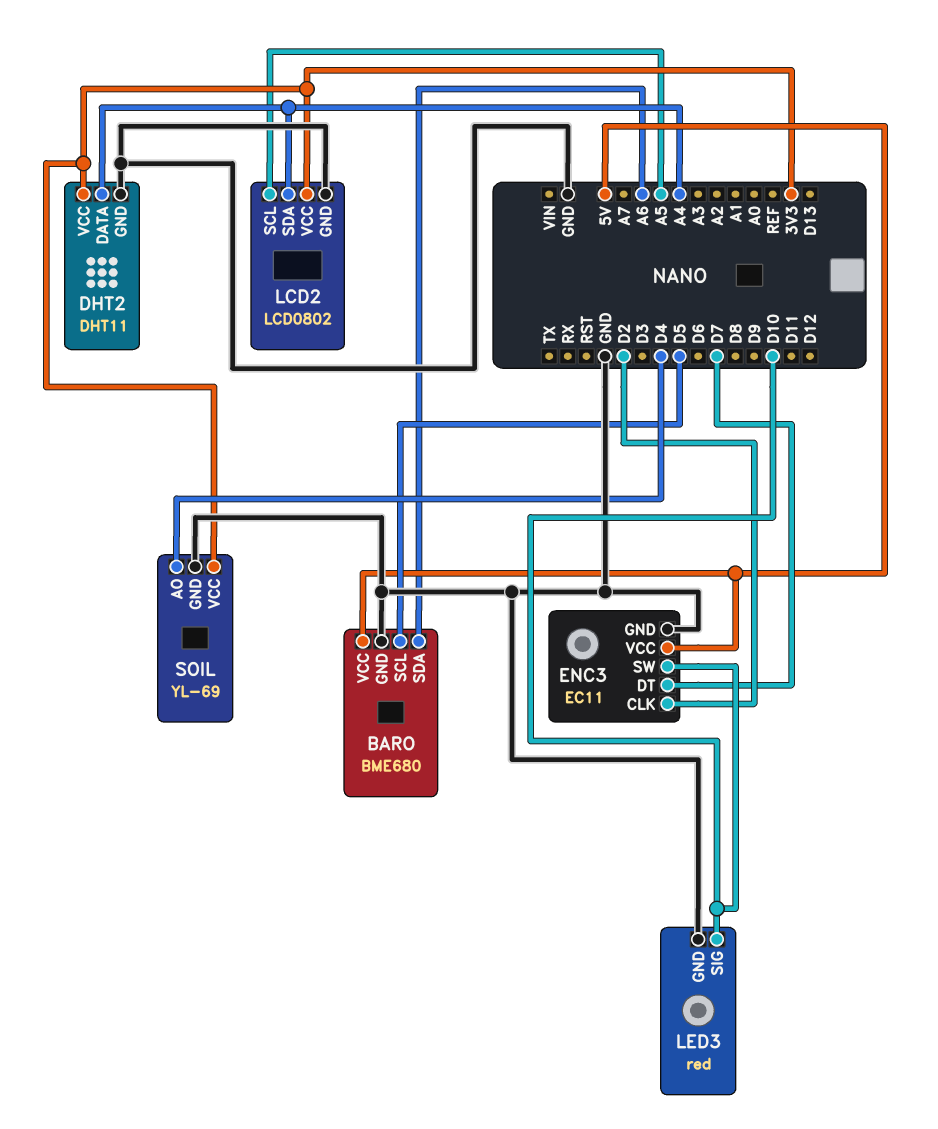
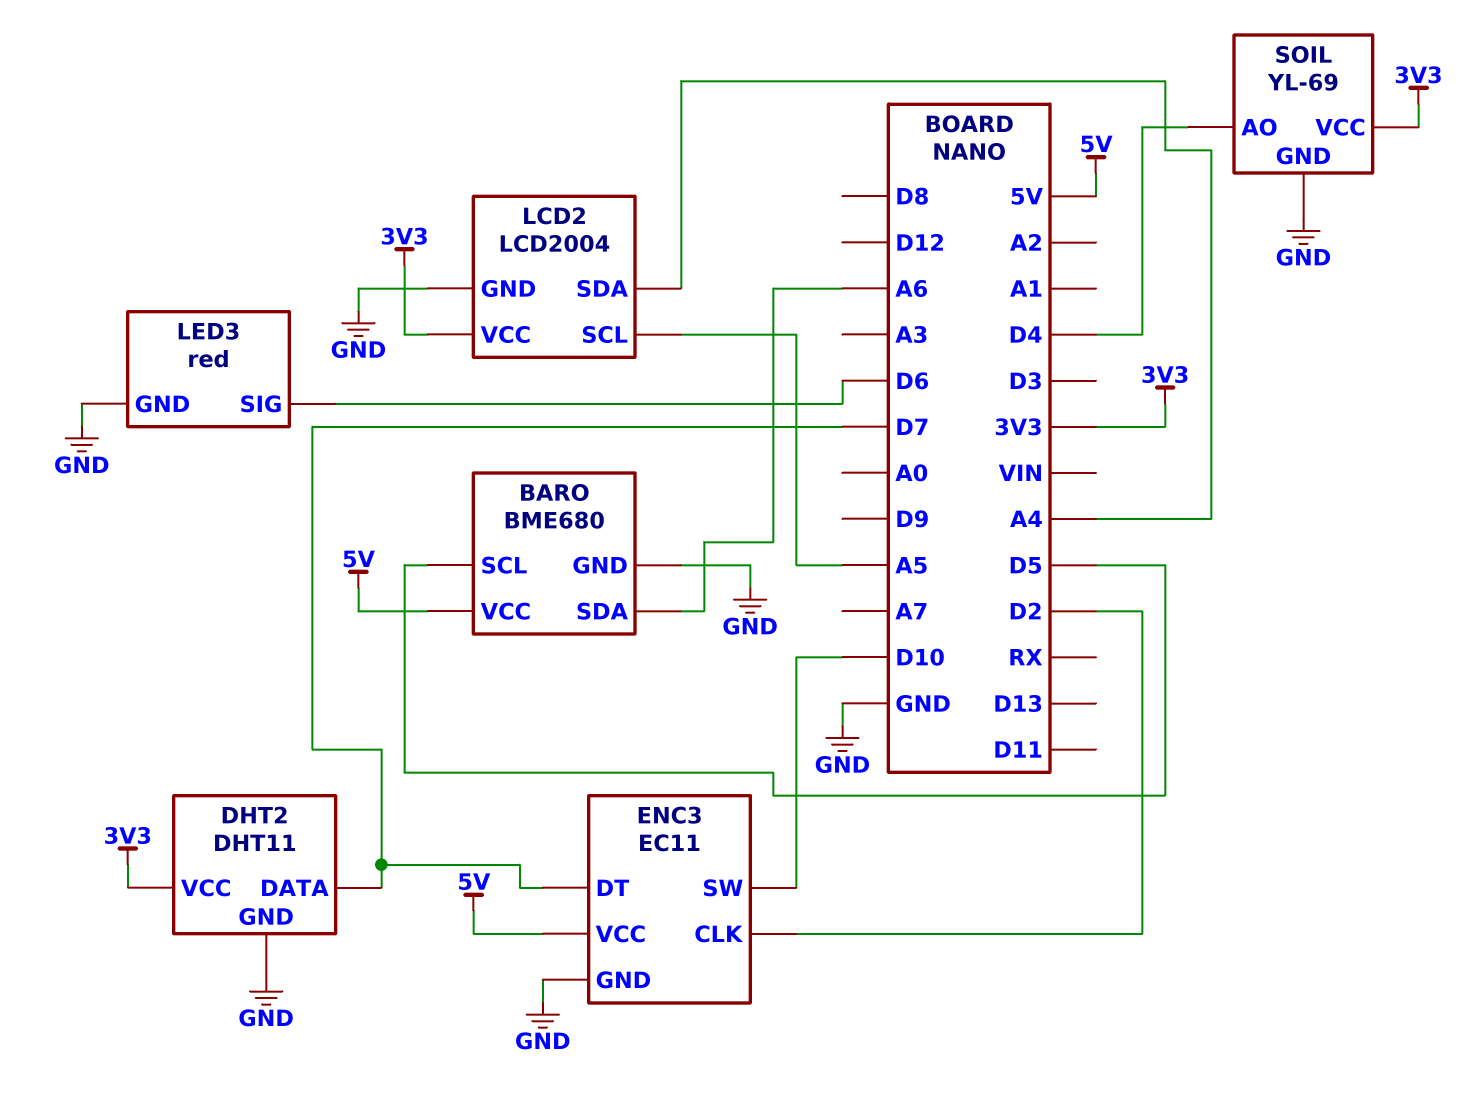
DHT2 pin DATA: A4 -> D7
LCD2: LCD0802 -> LCD2004
LED3 pin SIG: D10 -> D6

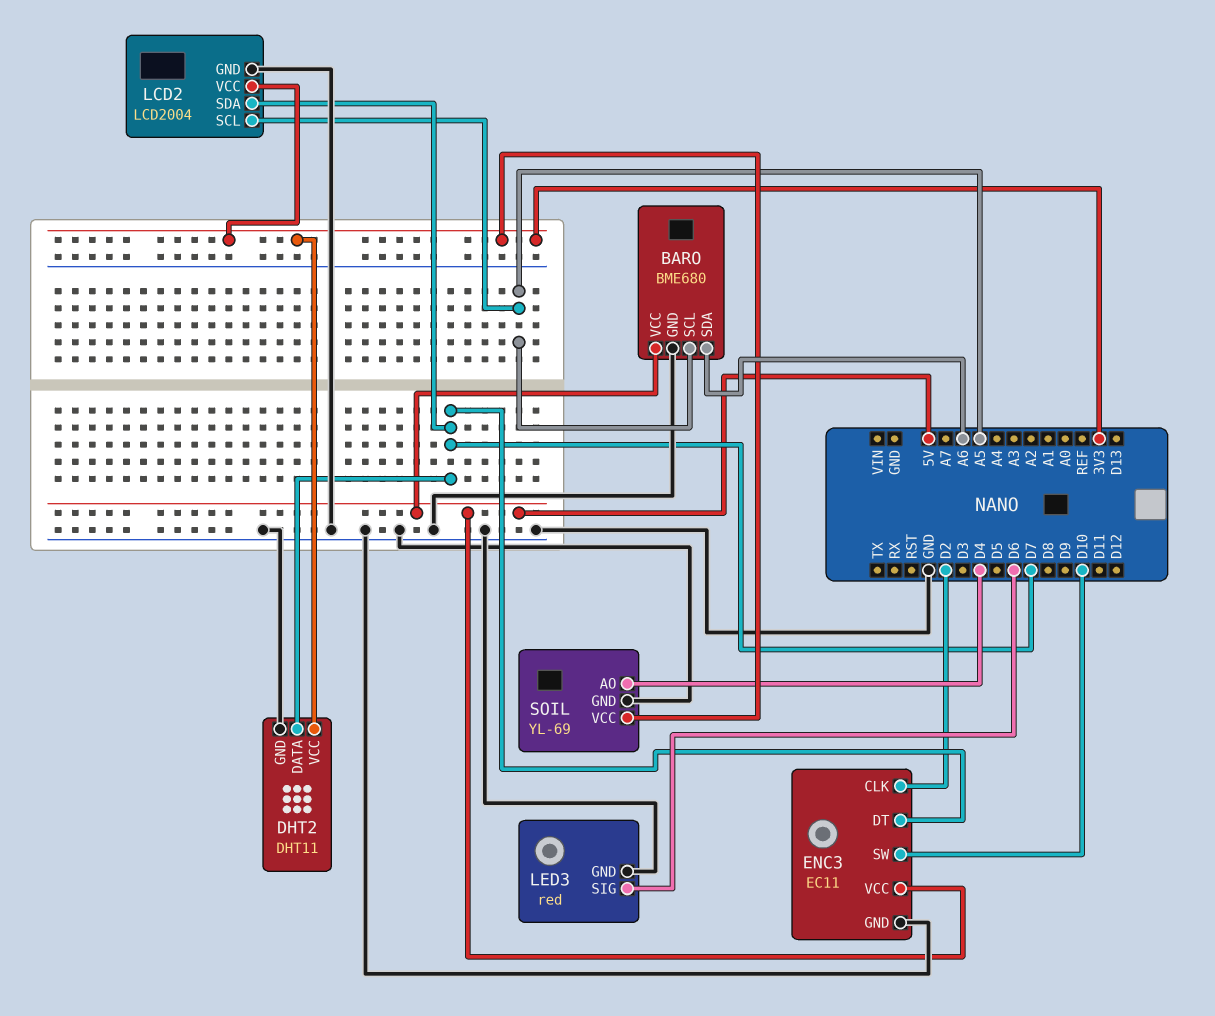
BARO pin SCL: D5 -> A5
LCD2 pin SDA: A4 -> D7

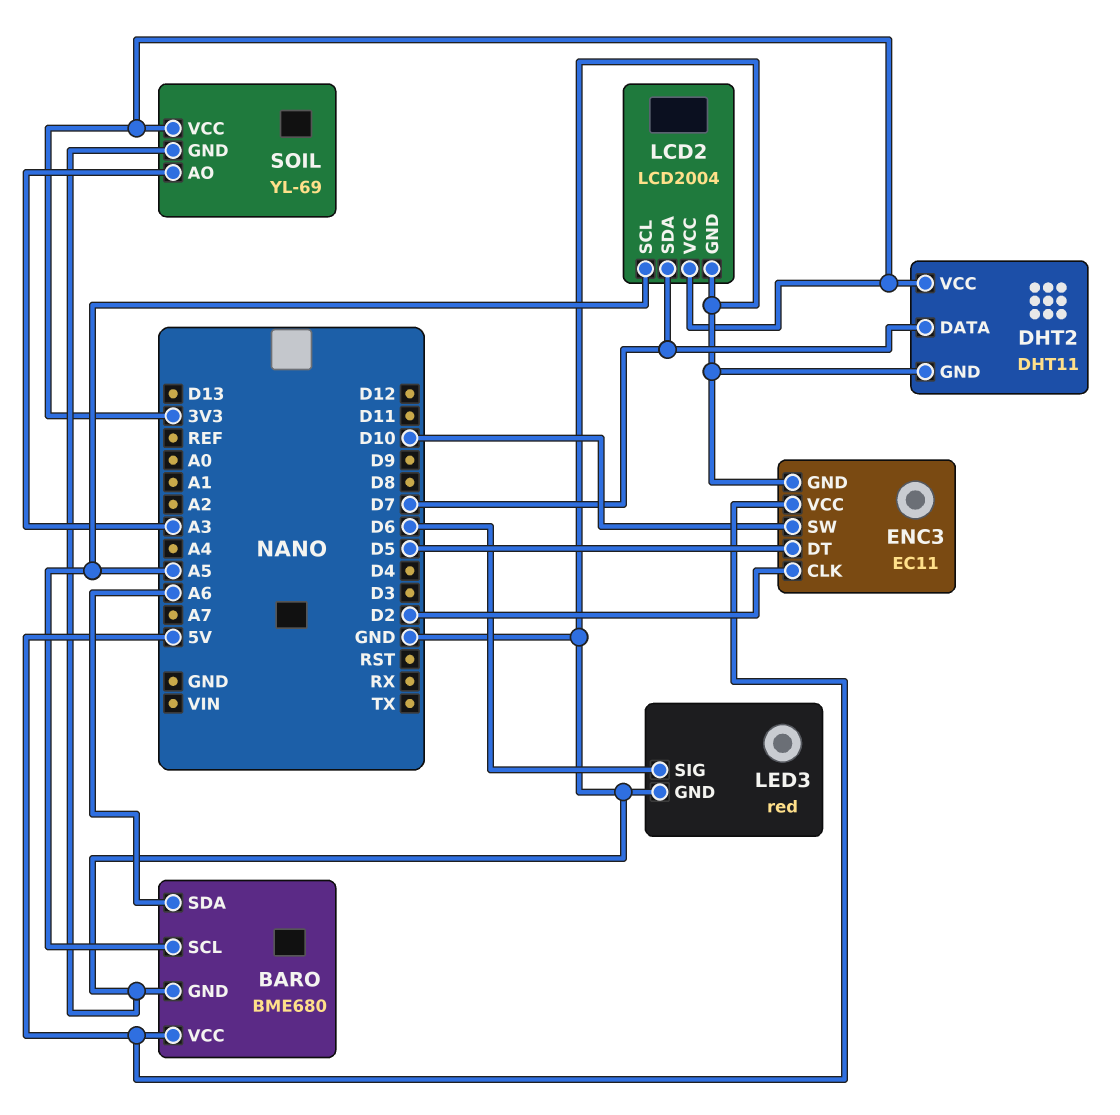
ENC3 pin DT: D7 -> D5
SOIL pin AO: D4 -> A3

